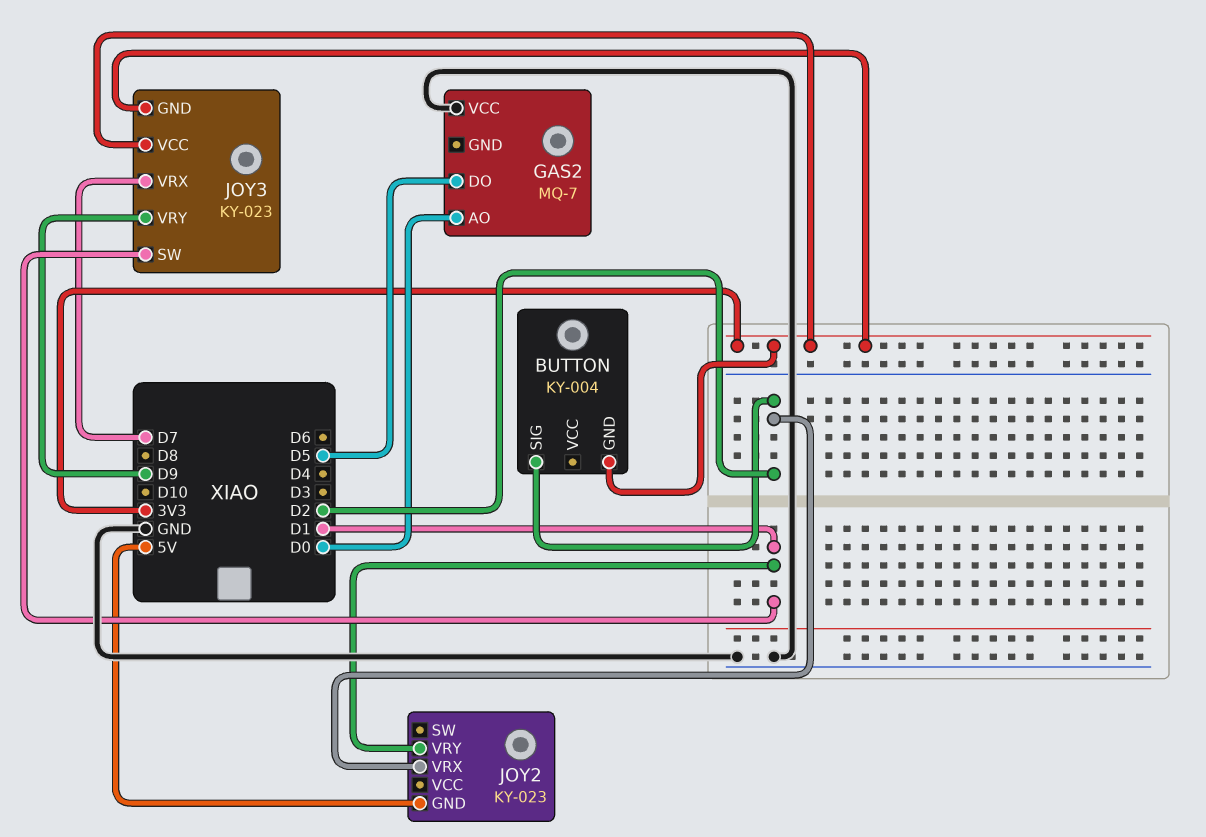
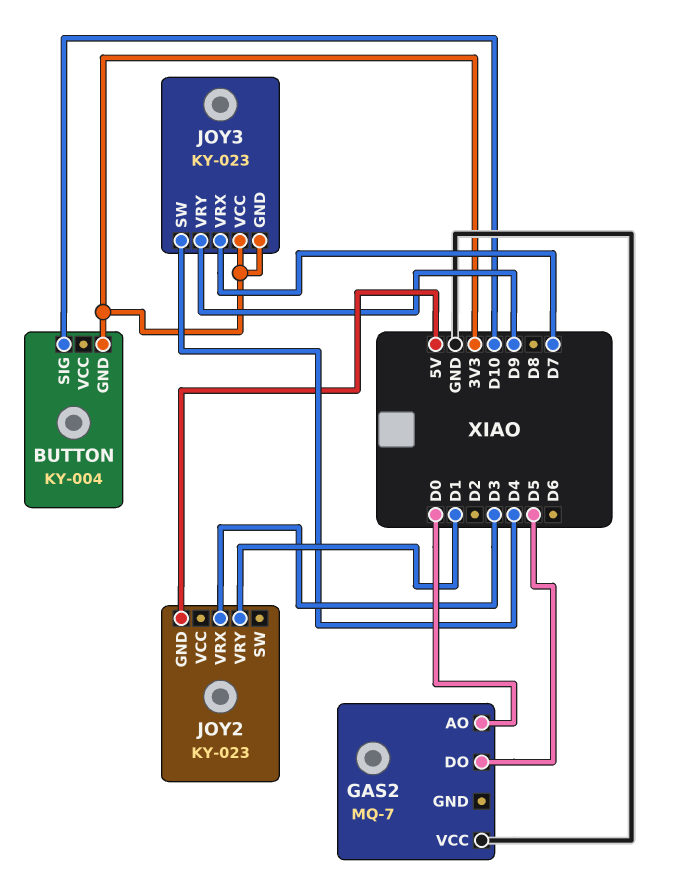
BUTTON pin SIG: D2 -> D10
JOY2 pin VRX: D2 -> D3
JOY3 pin SW: D1 -> D4

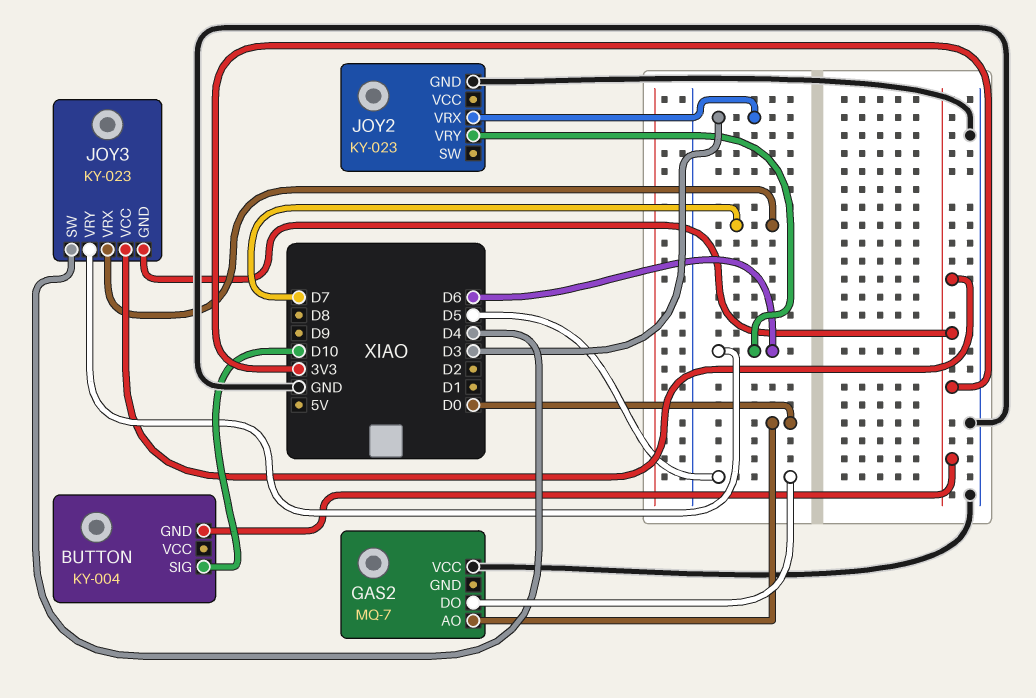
JOY2 pin GND: 5V -> GND
JOY2 pin VRY: D1 -> D6
JOY3 pin VRY: D9 -> D6

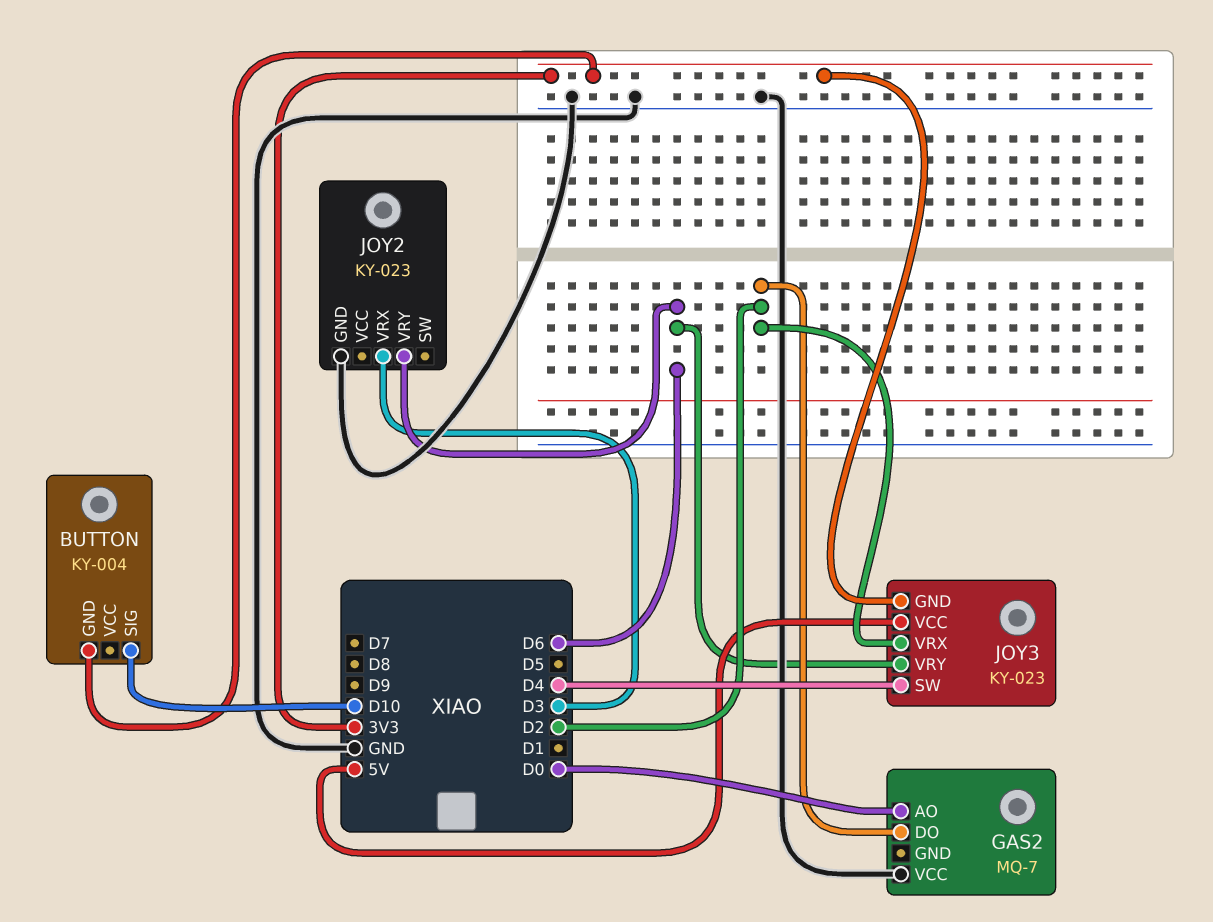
GAS2 pin DO: D5 -> D2
JOY3 pin VCC: 3V3 -> 5V
JOY3 pin VRX: D7 -> D2

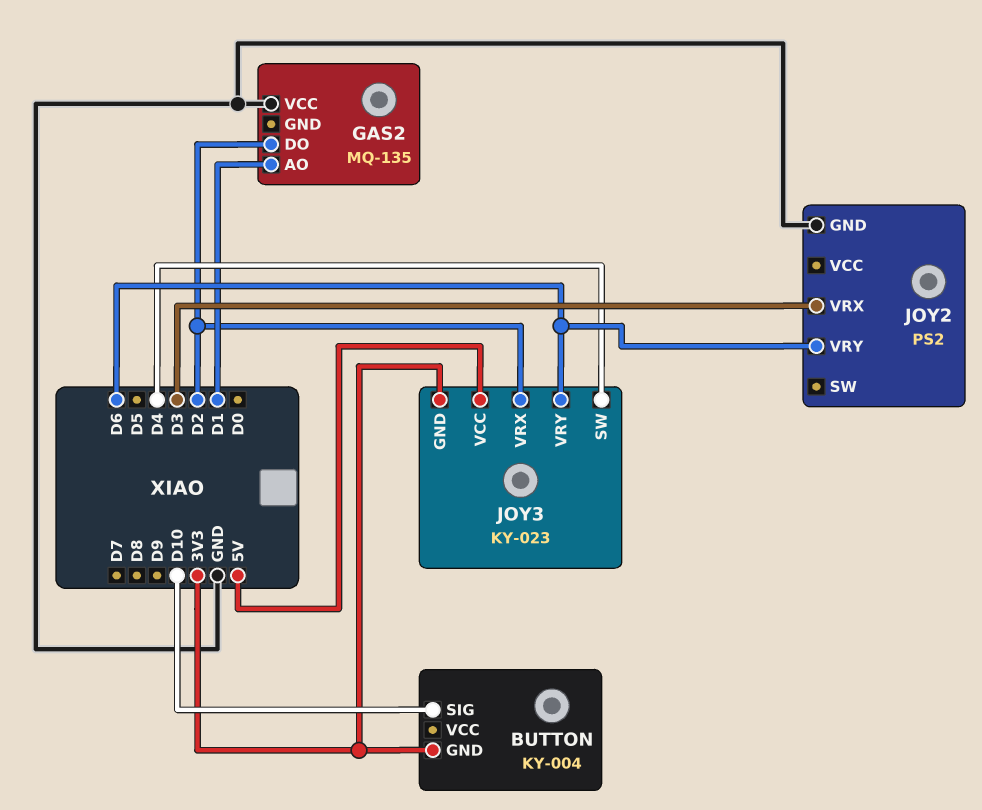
GAS2: MQ-7 -> MQ-135
GAS2 pin AO: D0 -> D1
JOY2: KY-023 -> PS2

